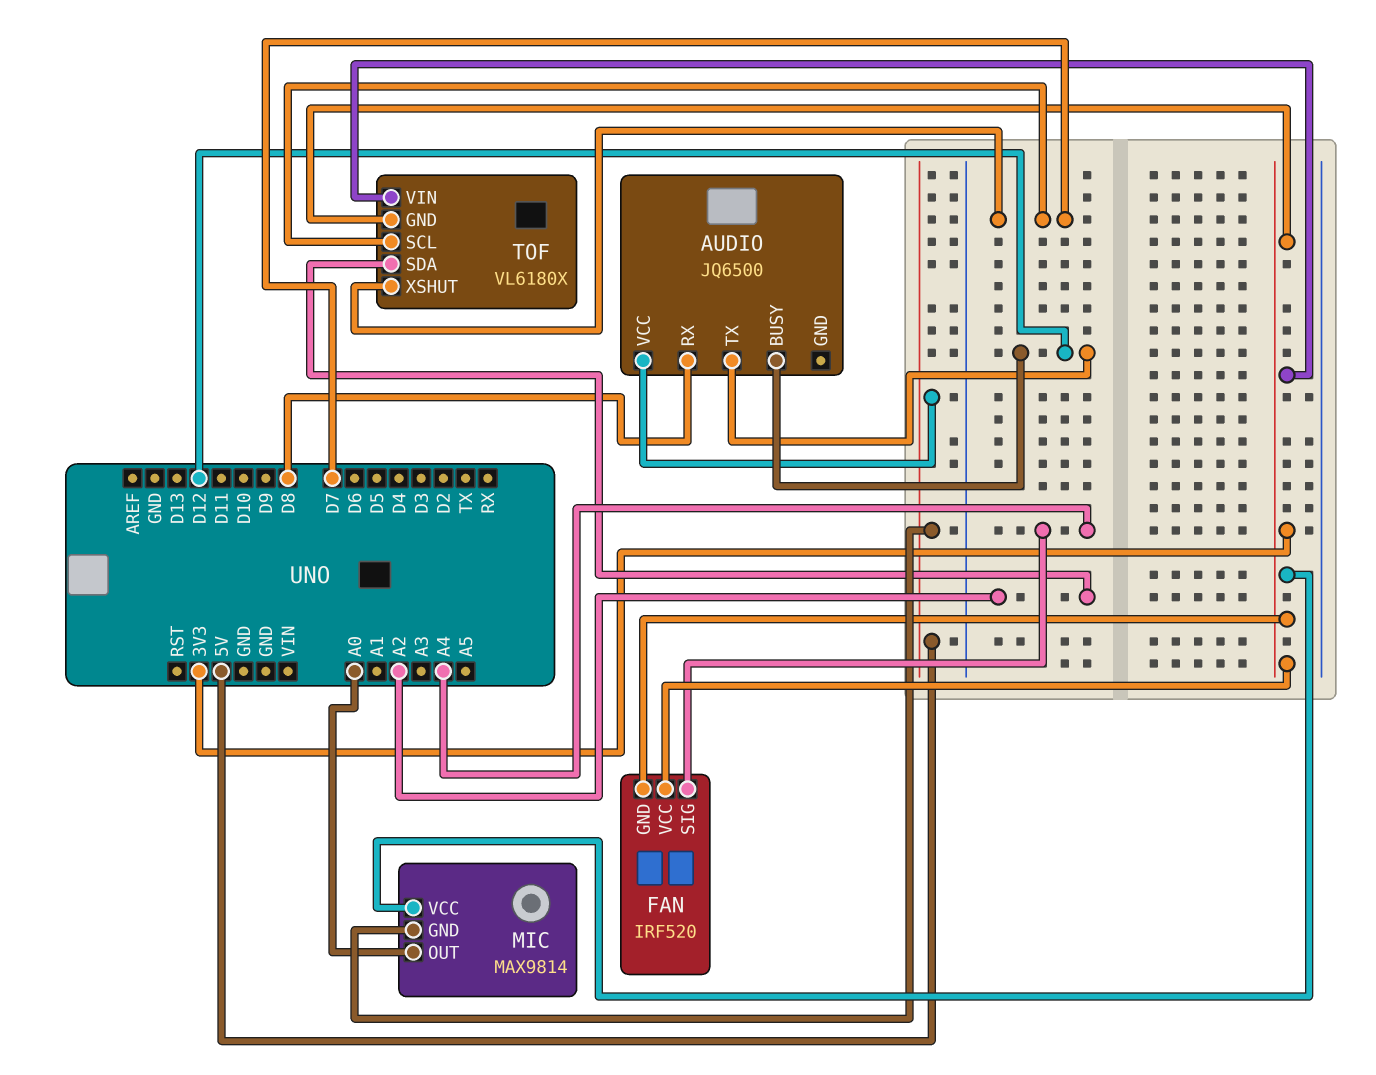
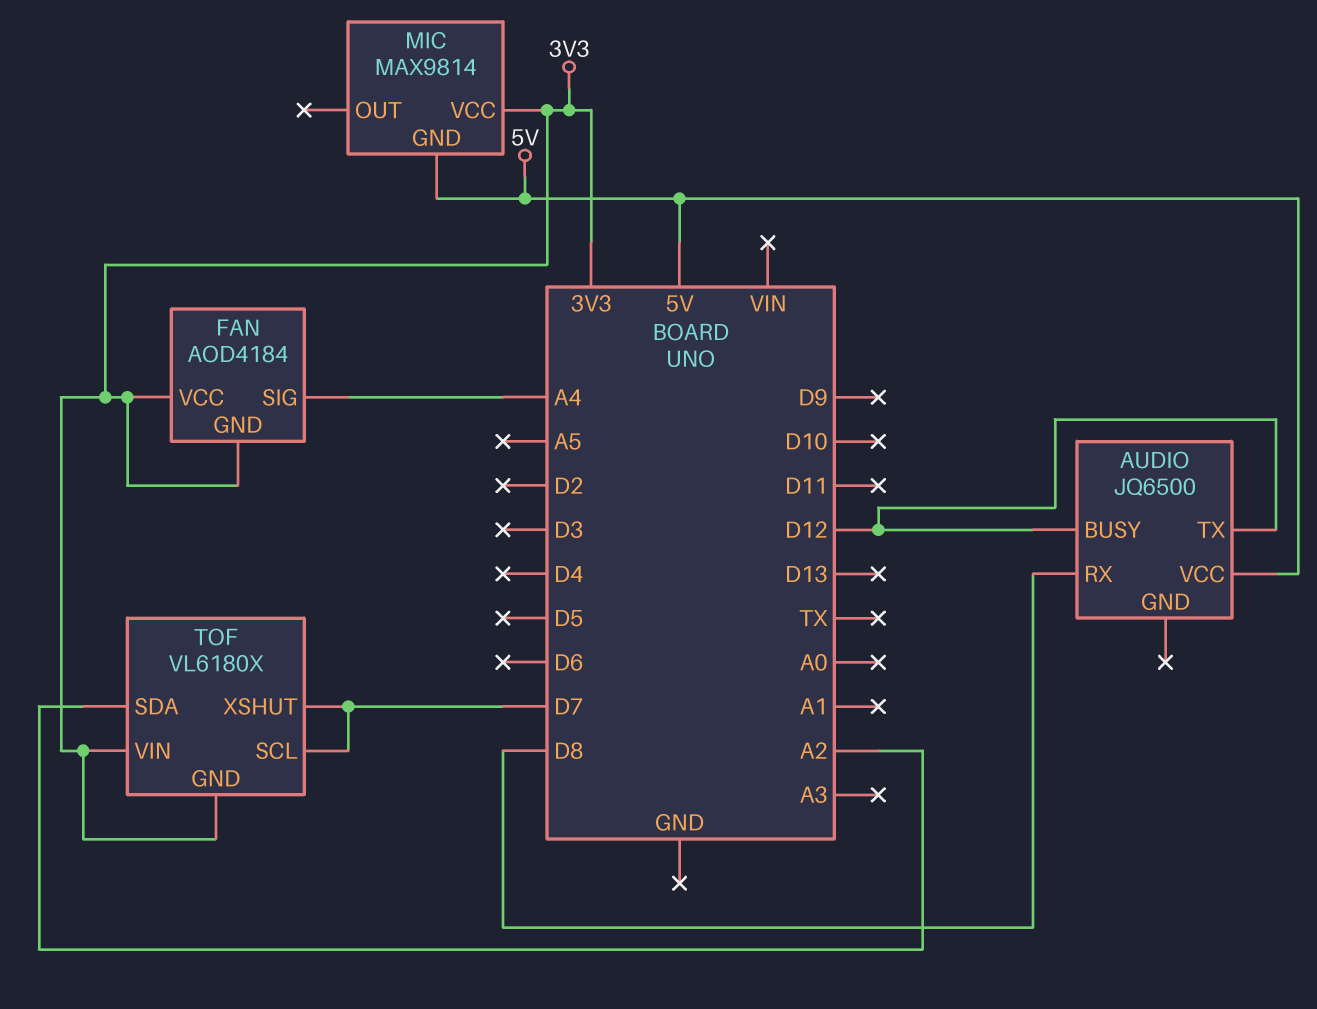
FAN: IRF520 -> AOD4184
MIC pin OUT: A0 -> none

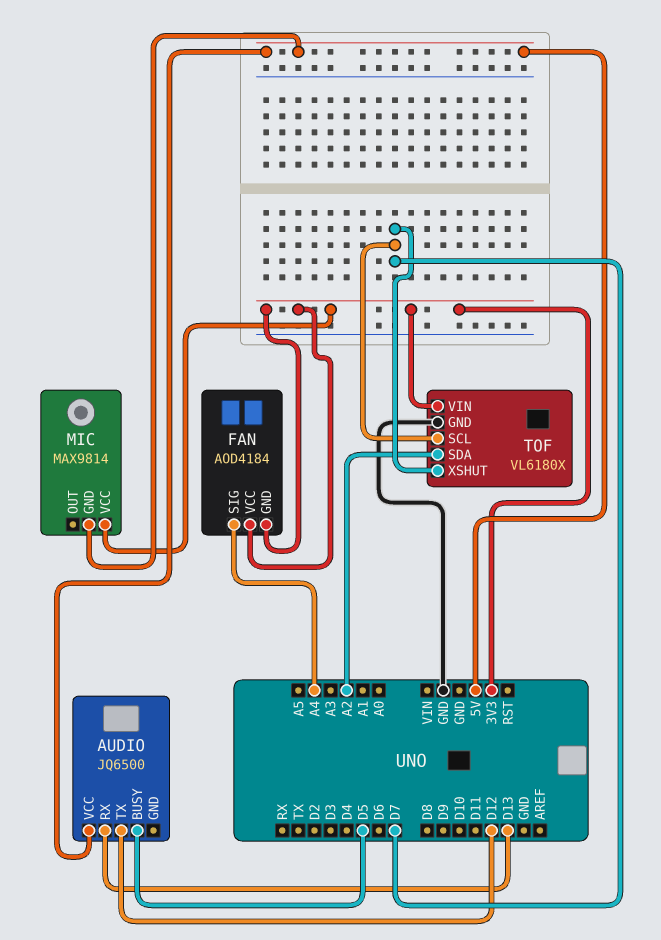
AUDIO pin BUSY: D12 -> D5
AUDIO pin RX: D8 -> D13
TOF pin GND: 3V3 -> GND

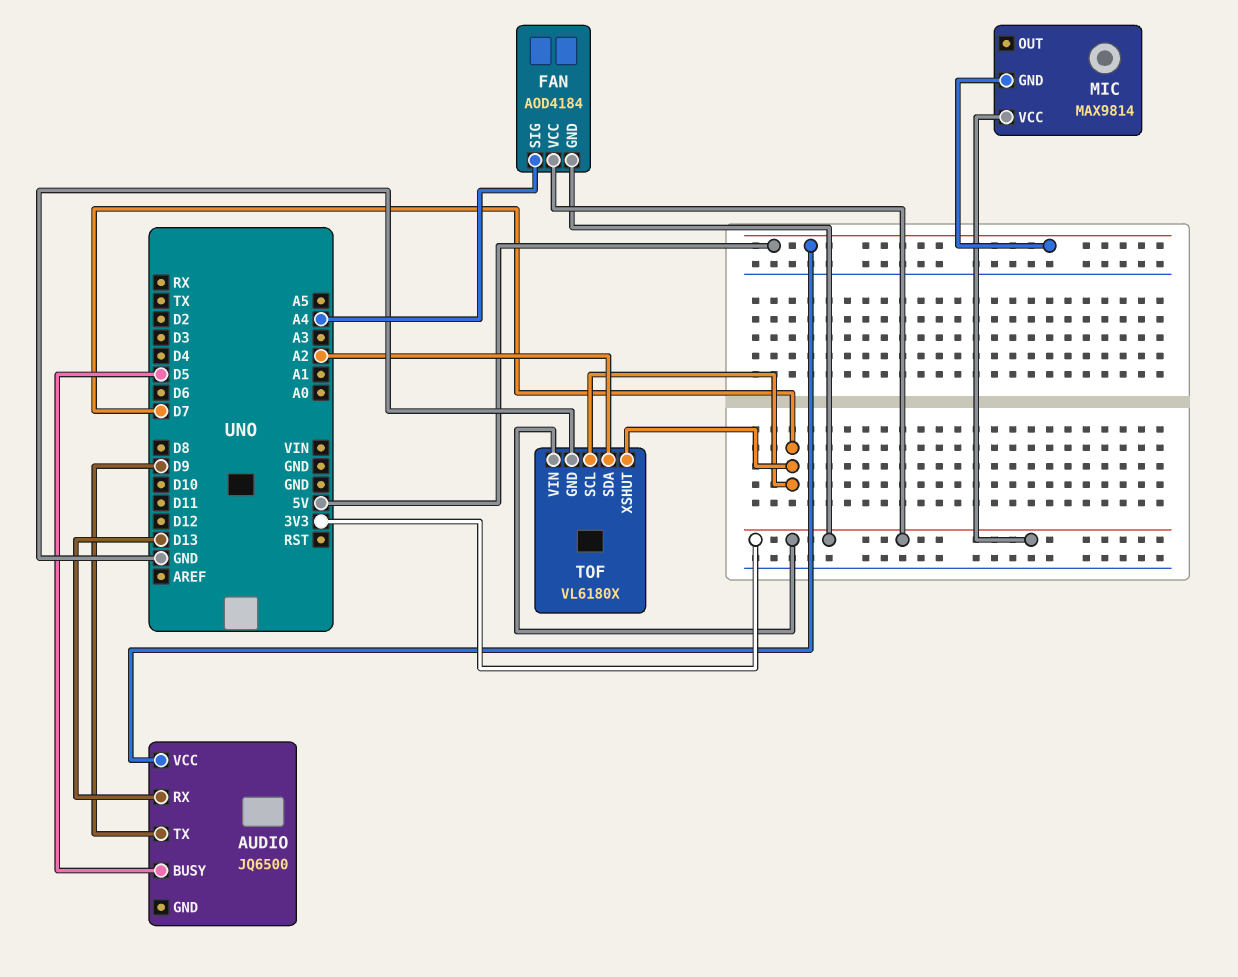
AUDIO pin TX: D12 -> D9

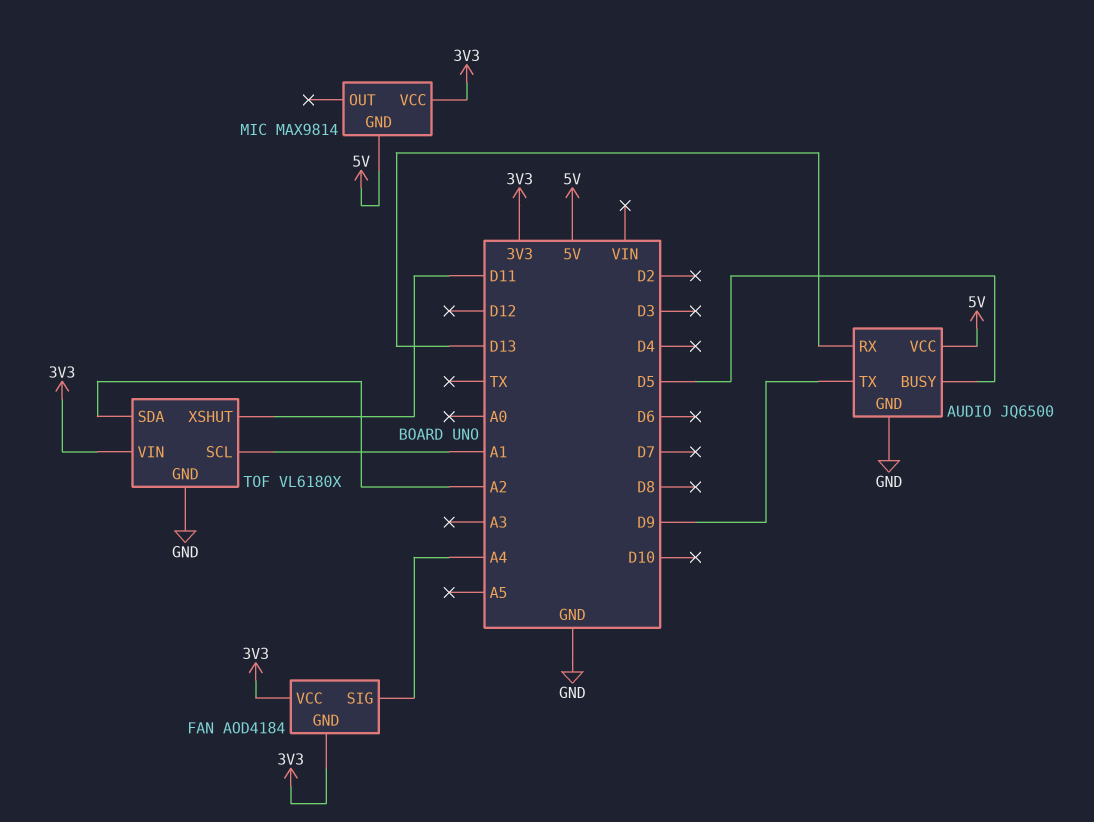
AUDIO pin GND: none -> GND
TOF pin SCL: D7 -> A1
TOF pin XSHUT: D7 -> D11

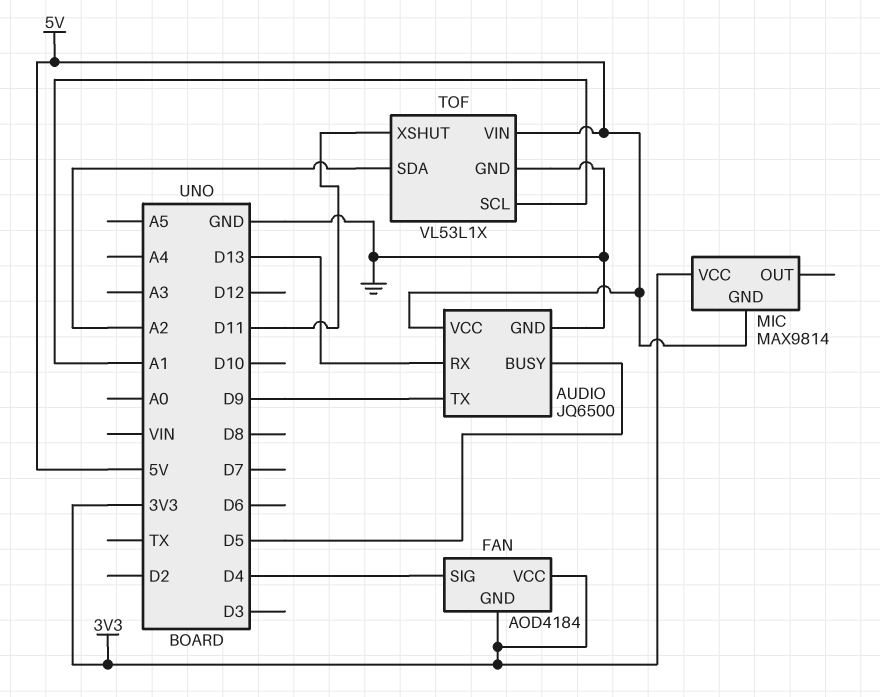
FAN pin SIG: A4 -> D4
TOF: VL6180X -> VL53L1X
TOF pin VIN: 3V3 -> 5V

